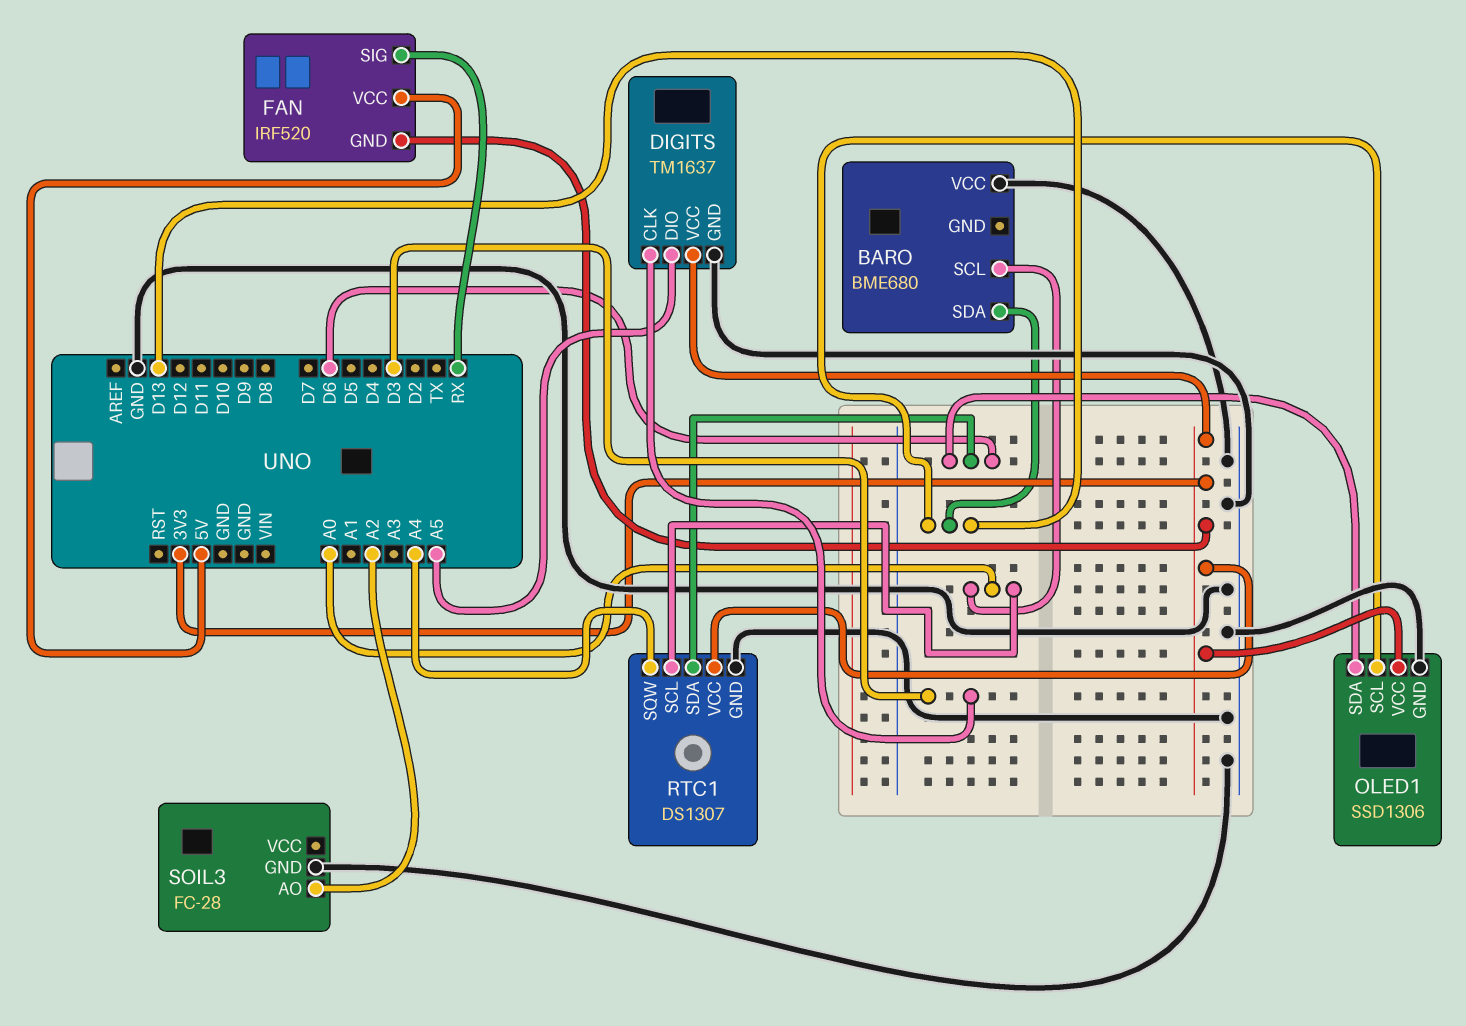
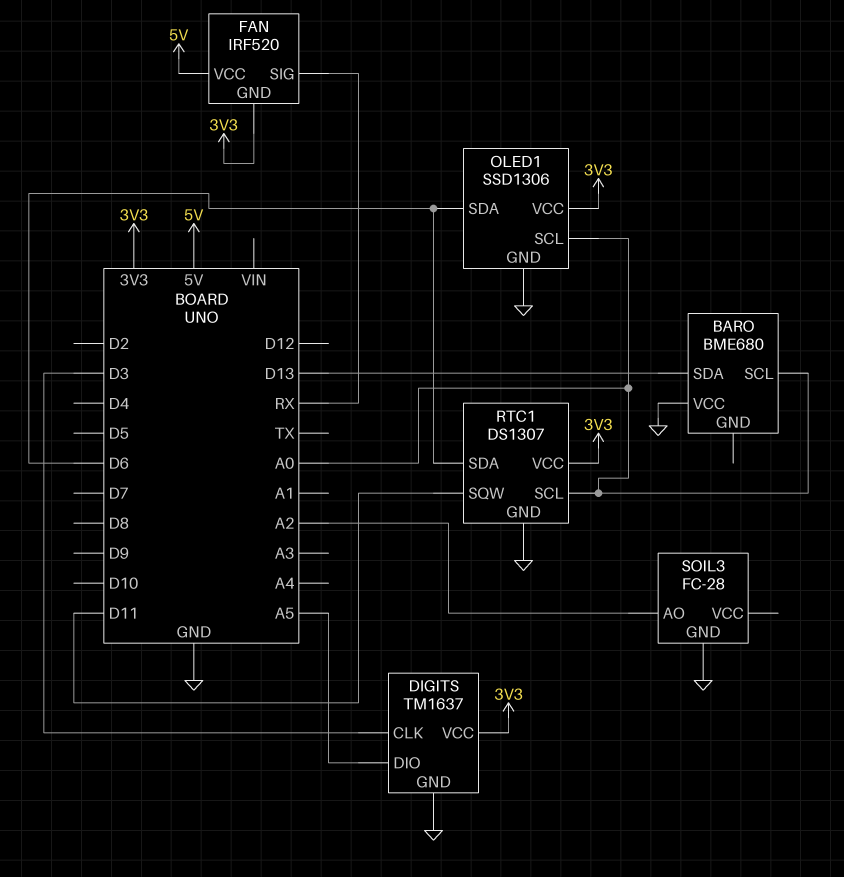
OLED1 pin SCL: D13 -> A0
RTC1 pin SQW: A4 -> D11

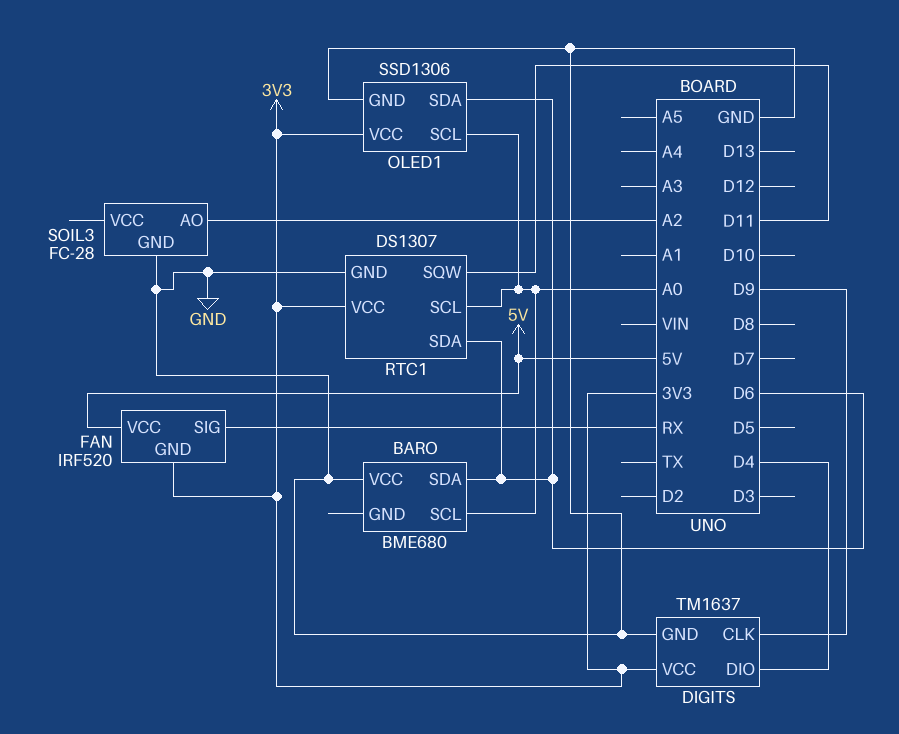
BARO pin SDA: D13 -> D6
DIGITS pin CLK: D3 -> D9
DIGITS pin DIO: A5 -> D4

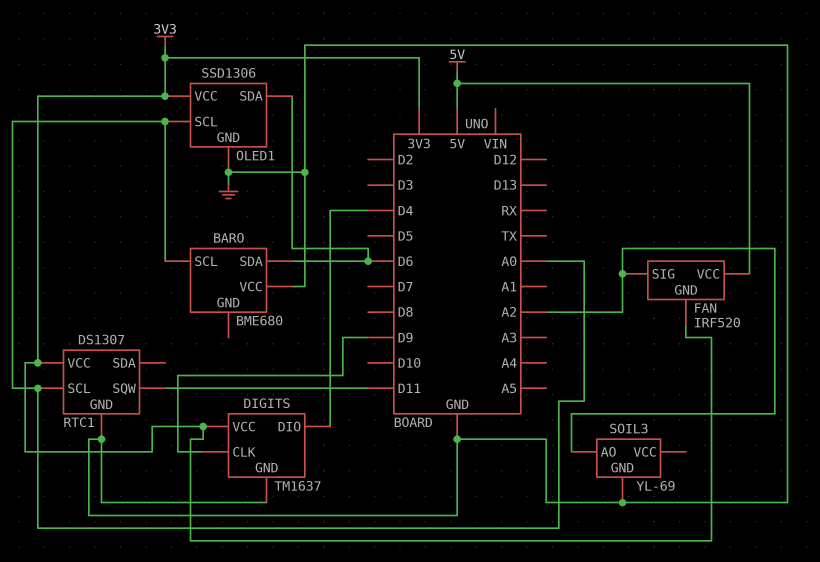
FAN pin SIG: RX -> A2
RTC1 pin SDA: D6 -> none
SOIL3: FC-28 -> YL-69

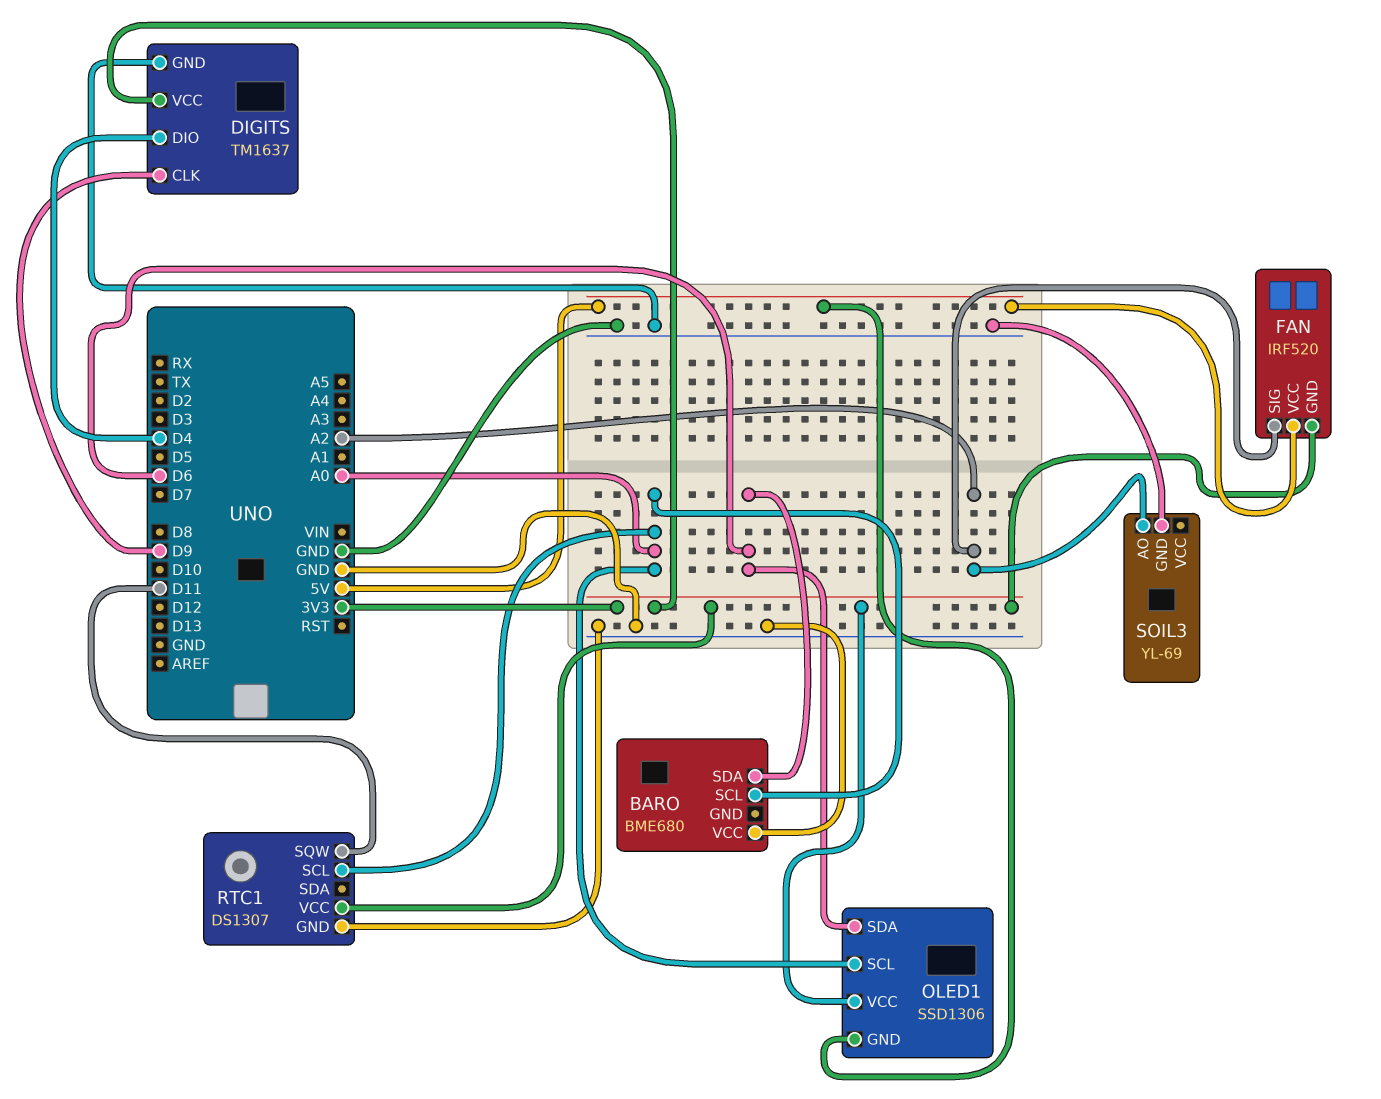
OLED1 pin GND: GND -> 5V

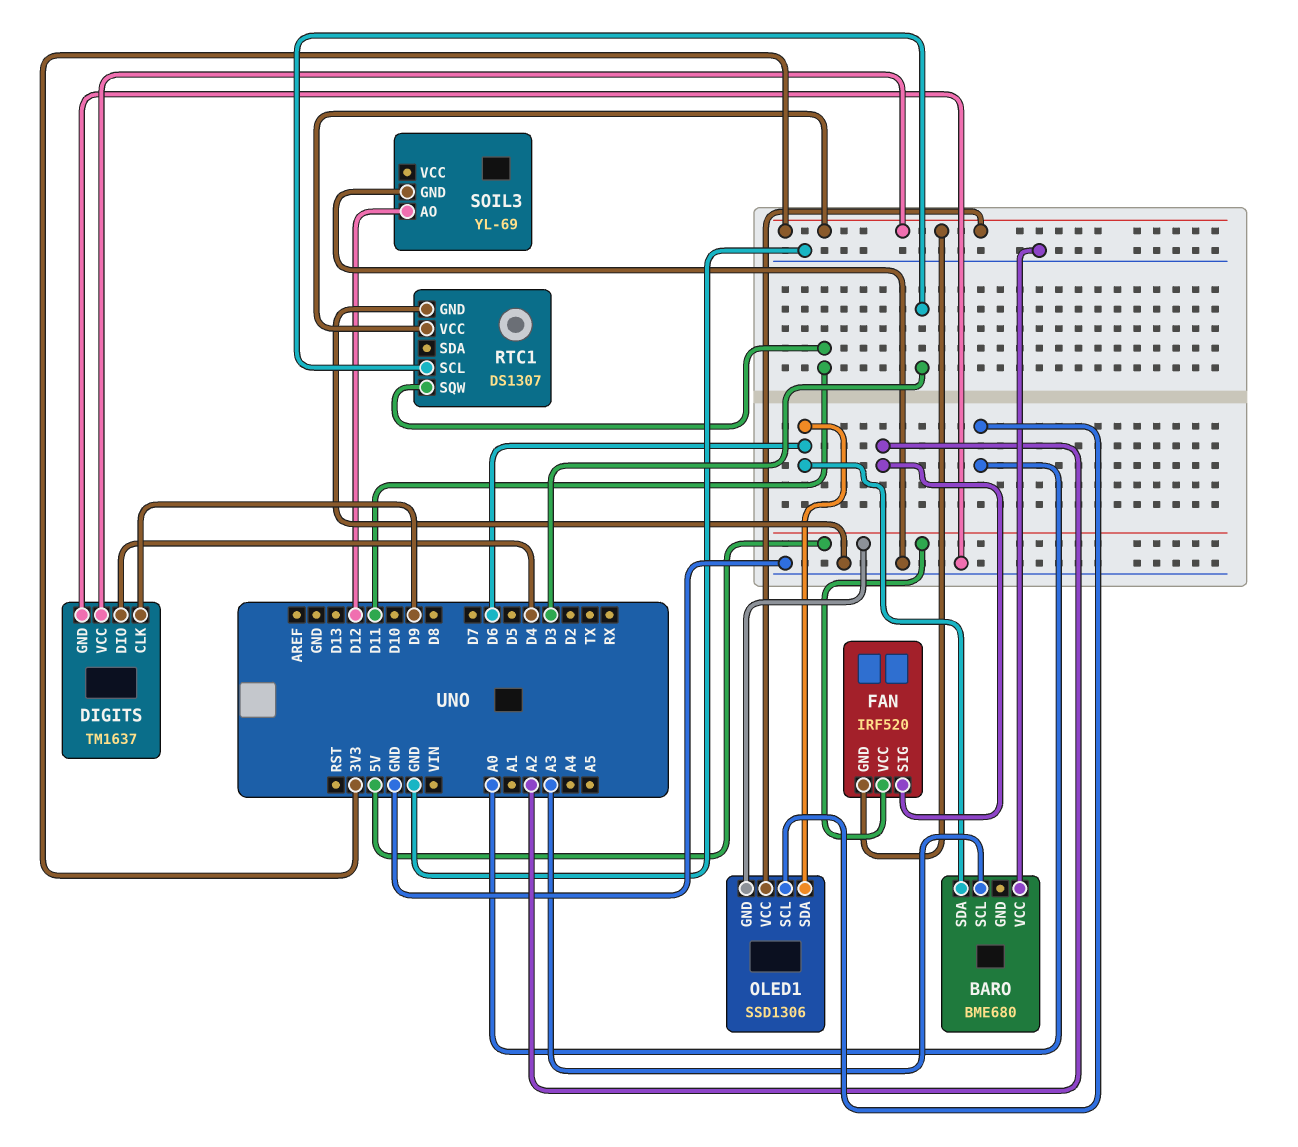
BARO pin SCL: A0 -> A3
RTC1 pin SCL: A0 -> D3
SOIL3 pin AO: A2 -> D12

